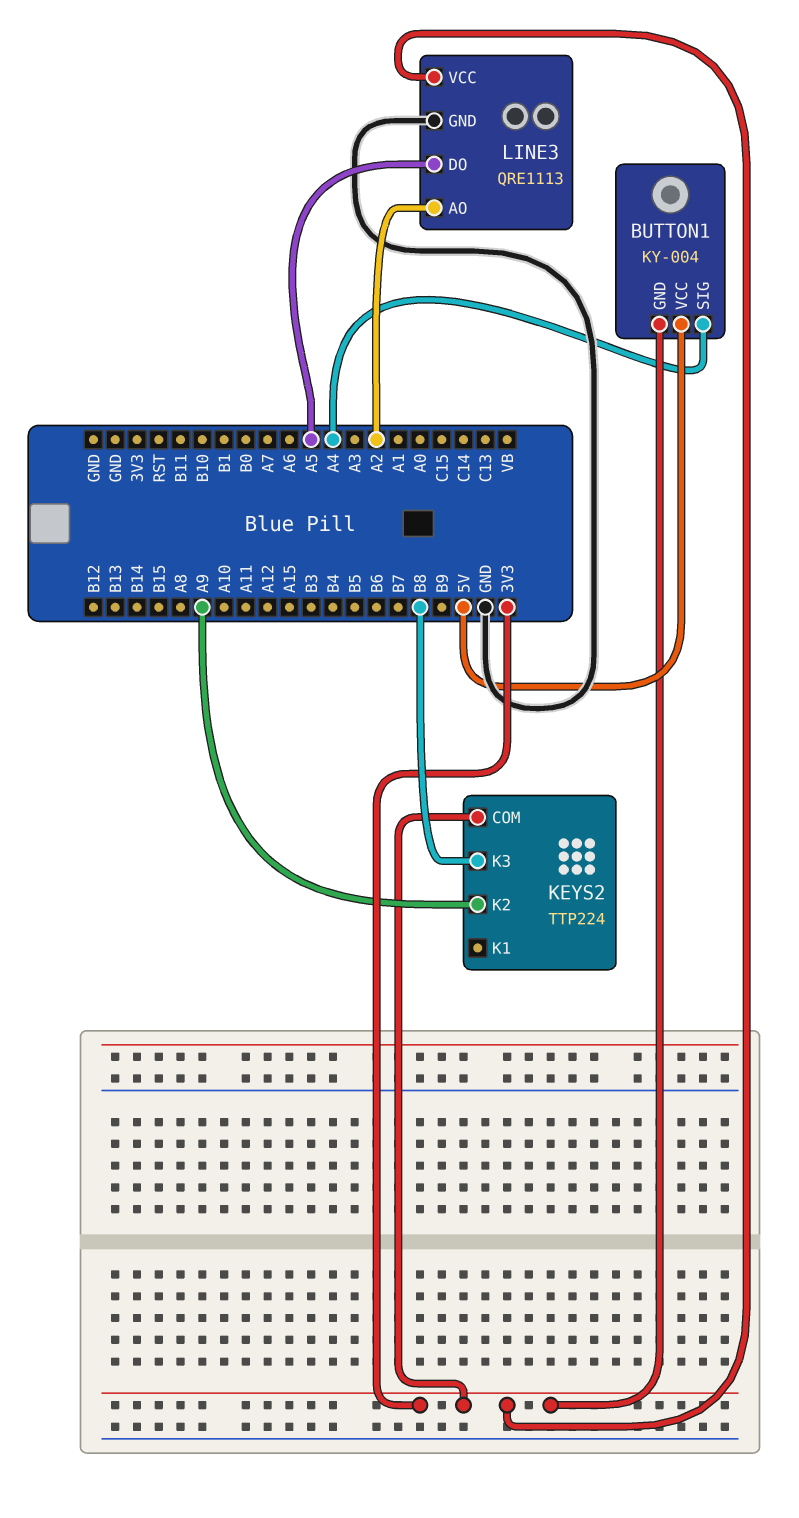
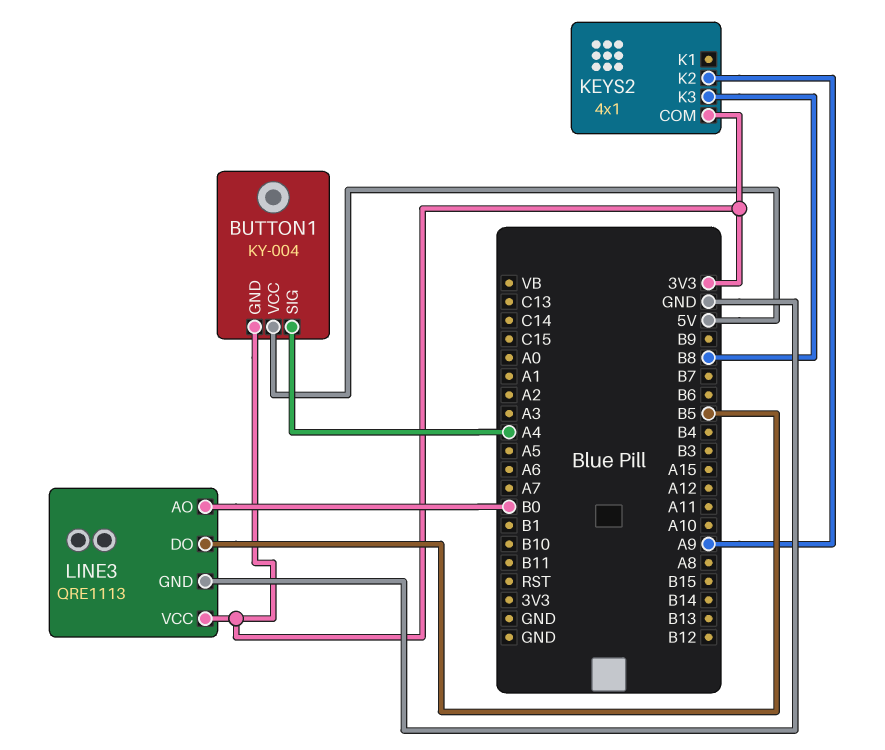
KEYS2: TTP224 -> 4x1
LINE3 pin AO: A2 -> B0
LINE3 pin DO: A5 -> B5

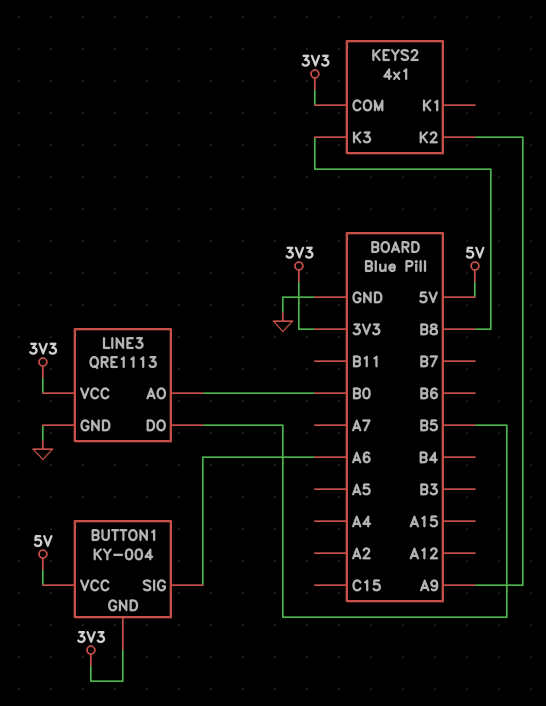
BUTTON1 pin SIG: A4 -> A6

